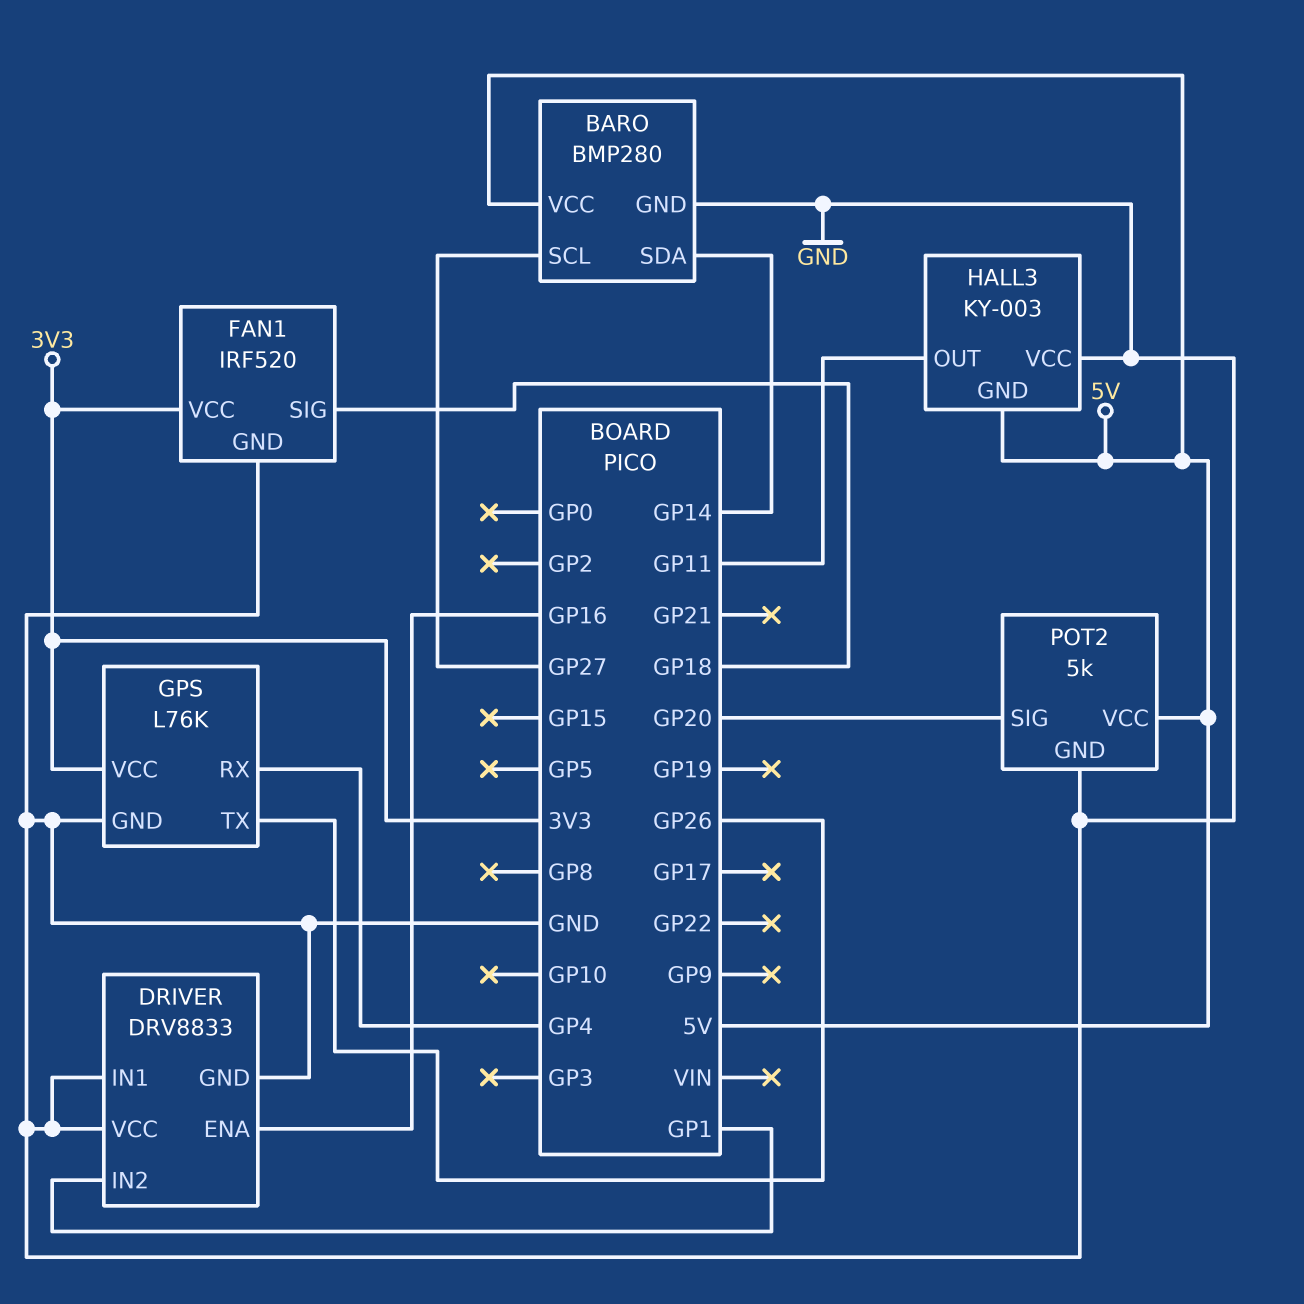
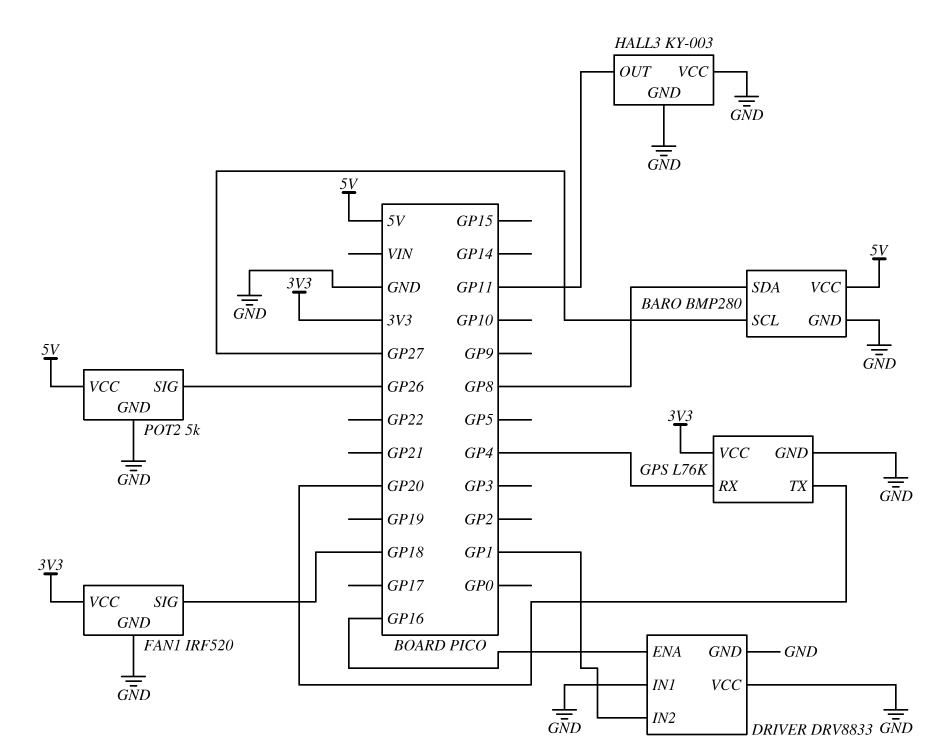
BARO pin SDA: GP14 -> GP8
GPS pin TX: GP26 -> GP20
HALL3 pin GND: 5V -> GND
POT2 pin SIG: GP20 -> GP26

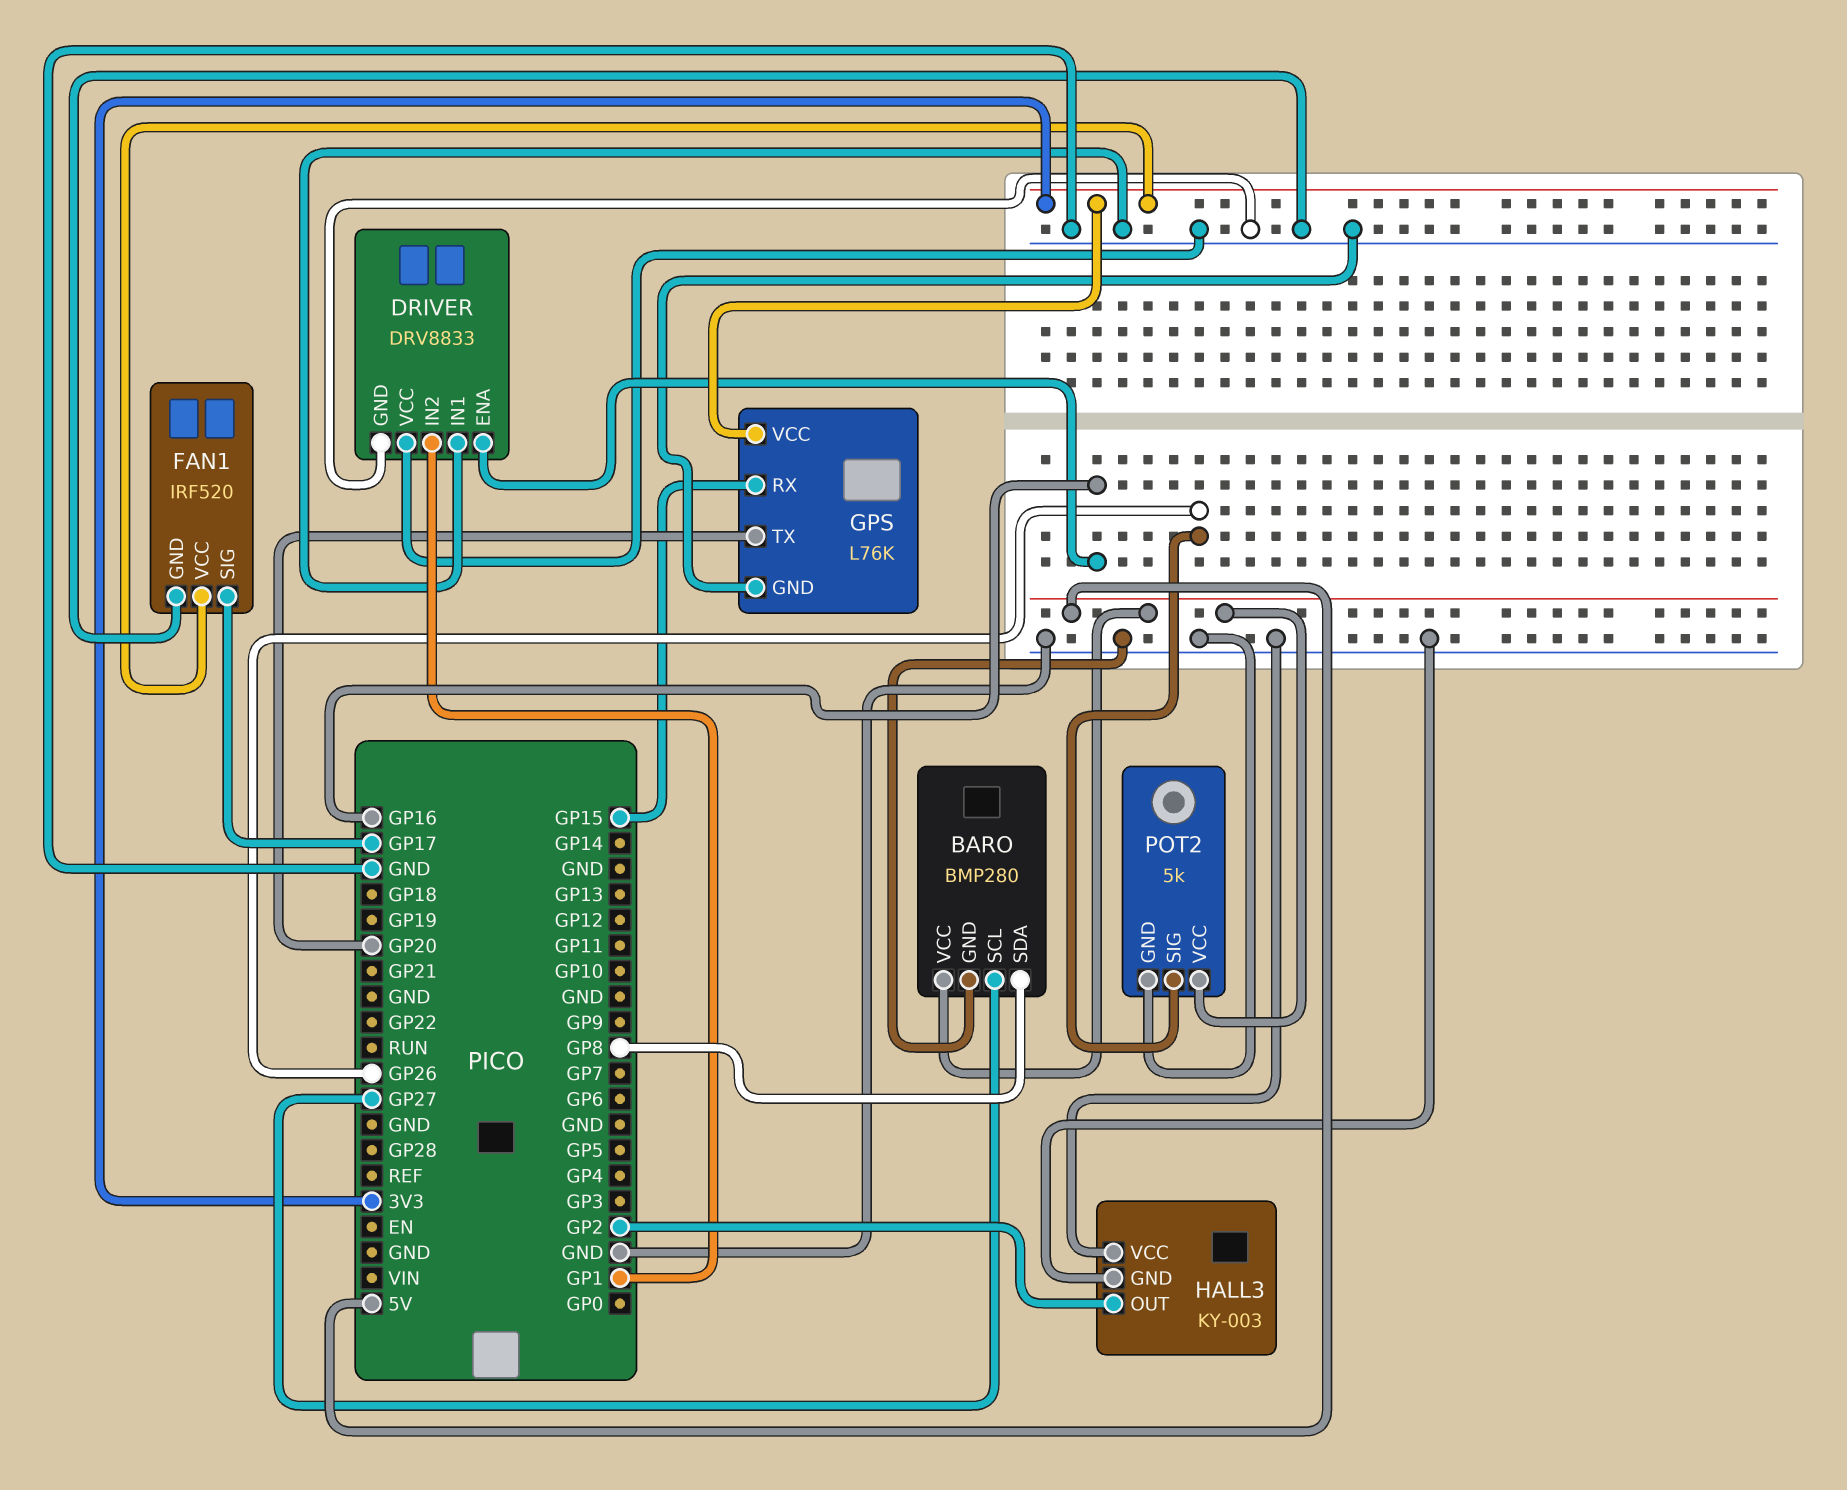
FAN1 pin SIG: GP18 -> GP17
GPS pin RX: GP4 -> GP15
HALL3 pin OUT: GP11 -> GP2

